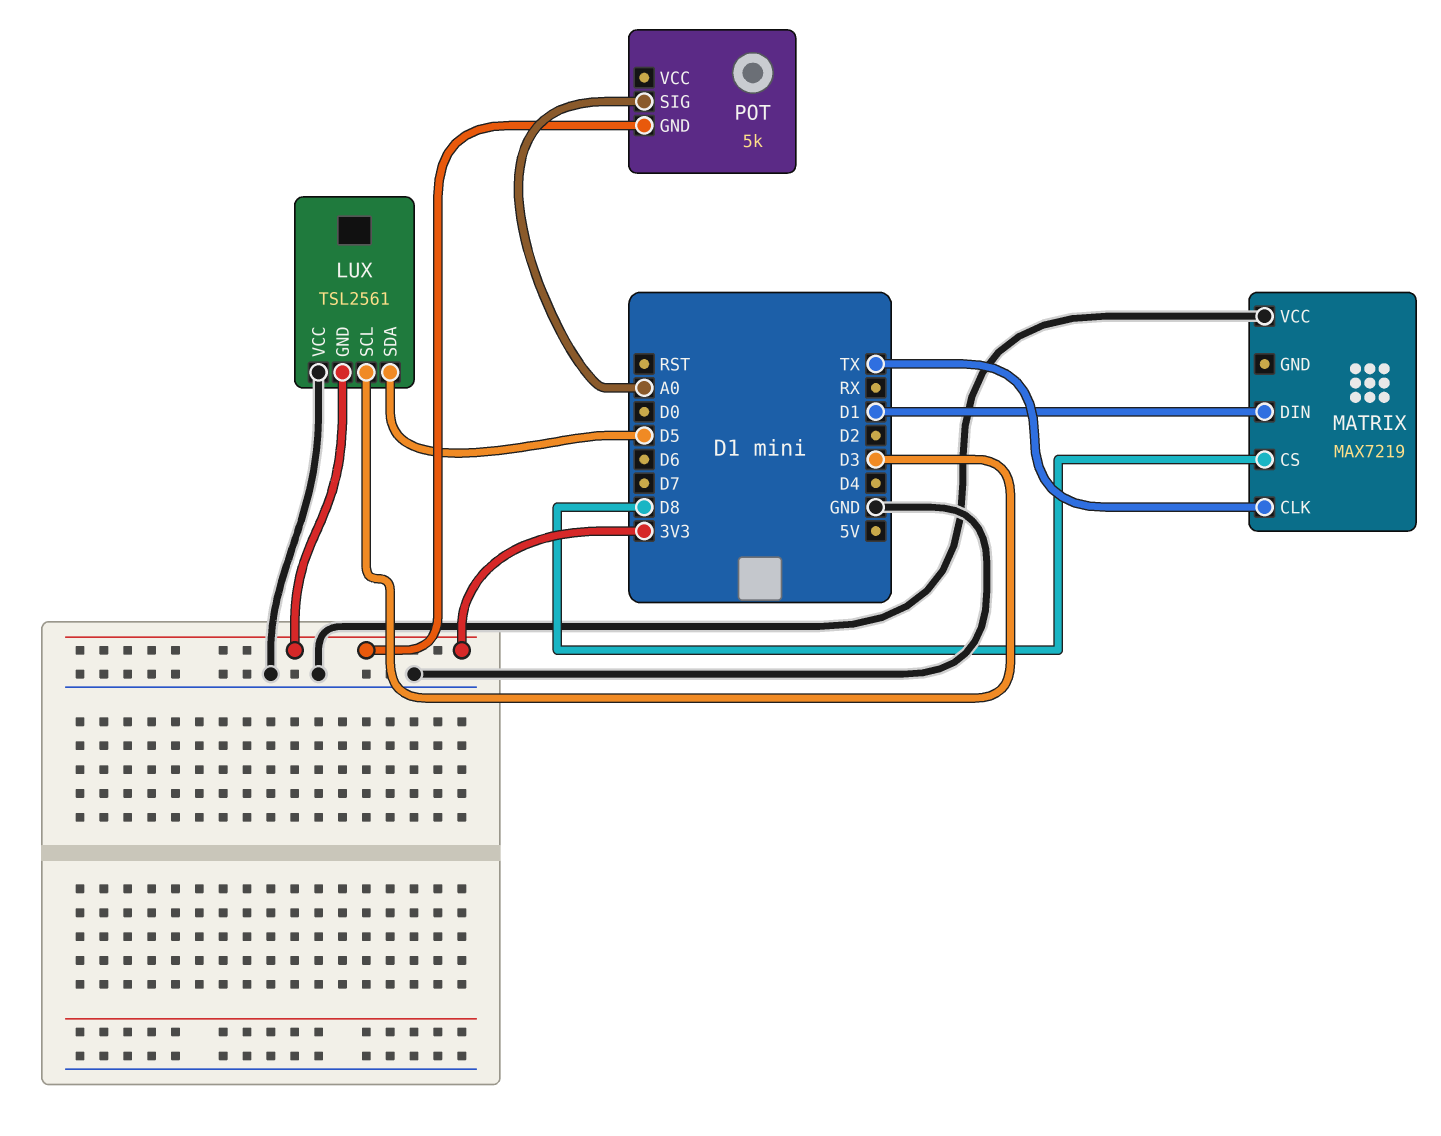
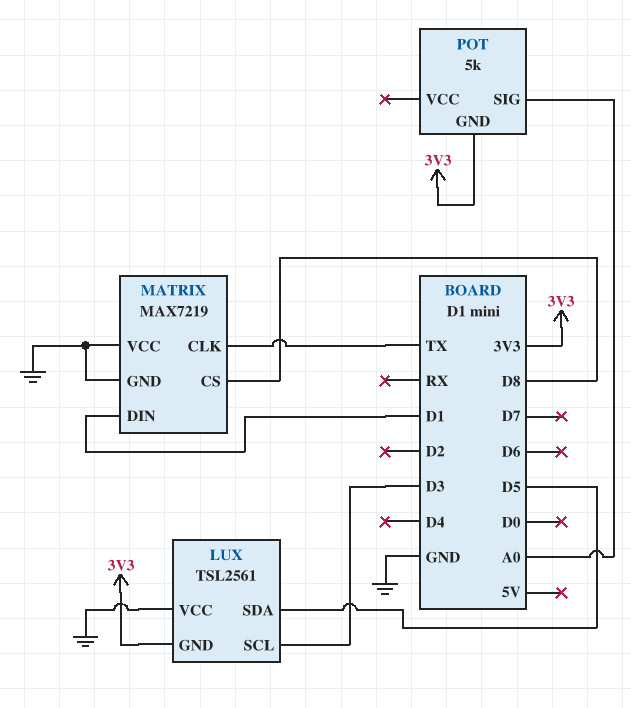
MATRIX pin GND: none -> GND

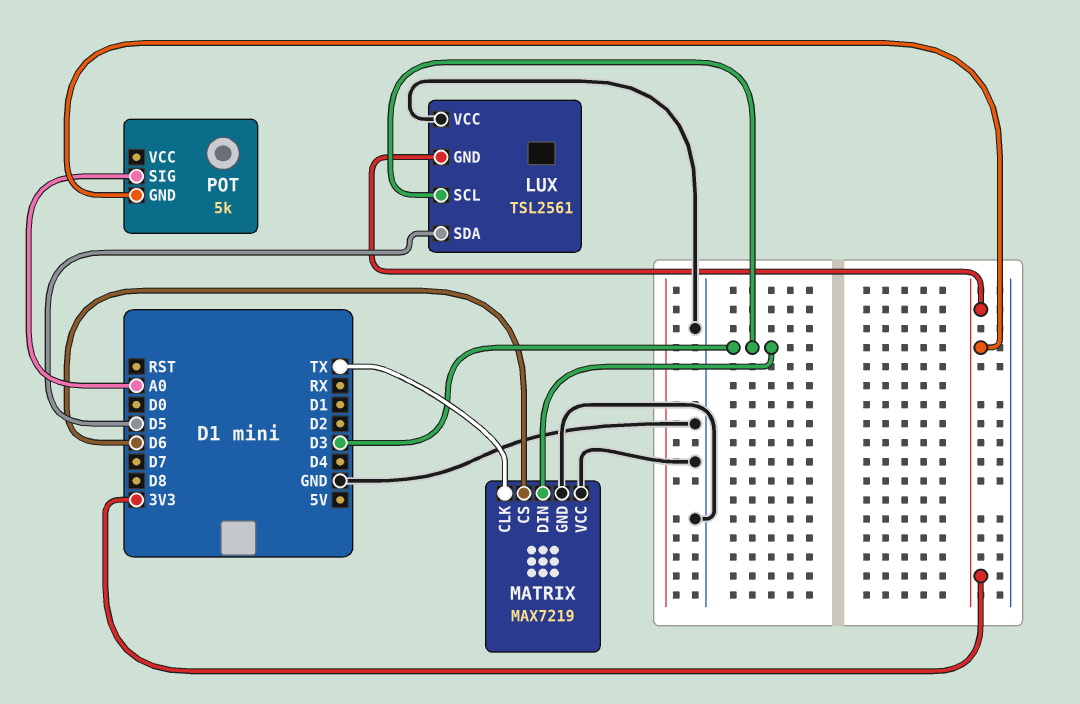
MATRIX pin CS: D8 -> D6
MATRIX pin DIN: D1 -> D3

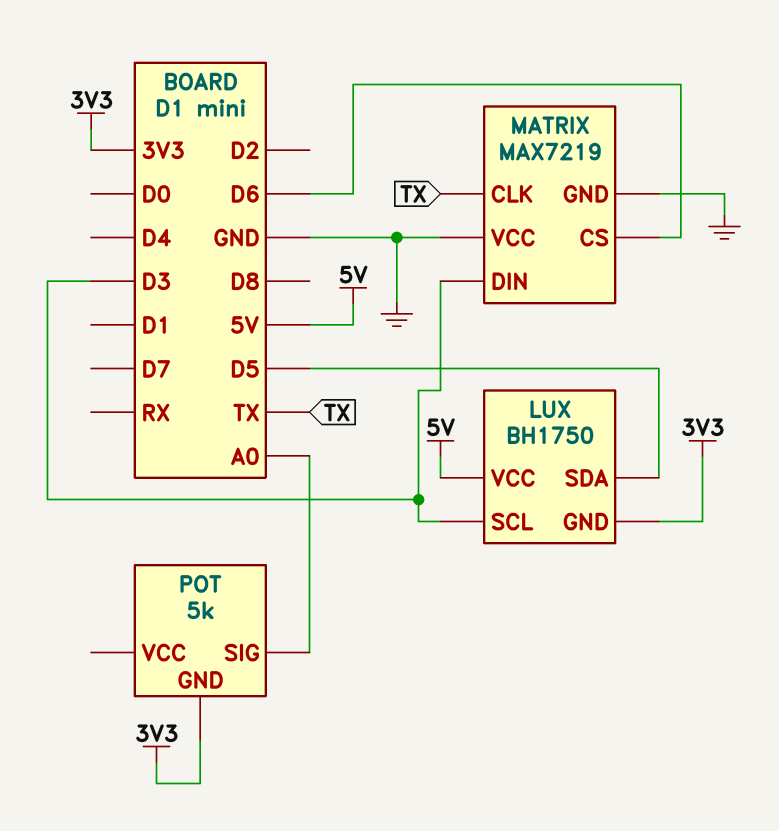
LUX: TSL2561 -> BH1750
LUX pin VCC: GND -> 5V

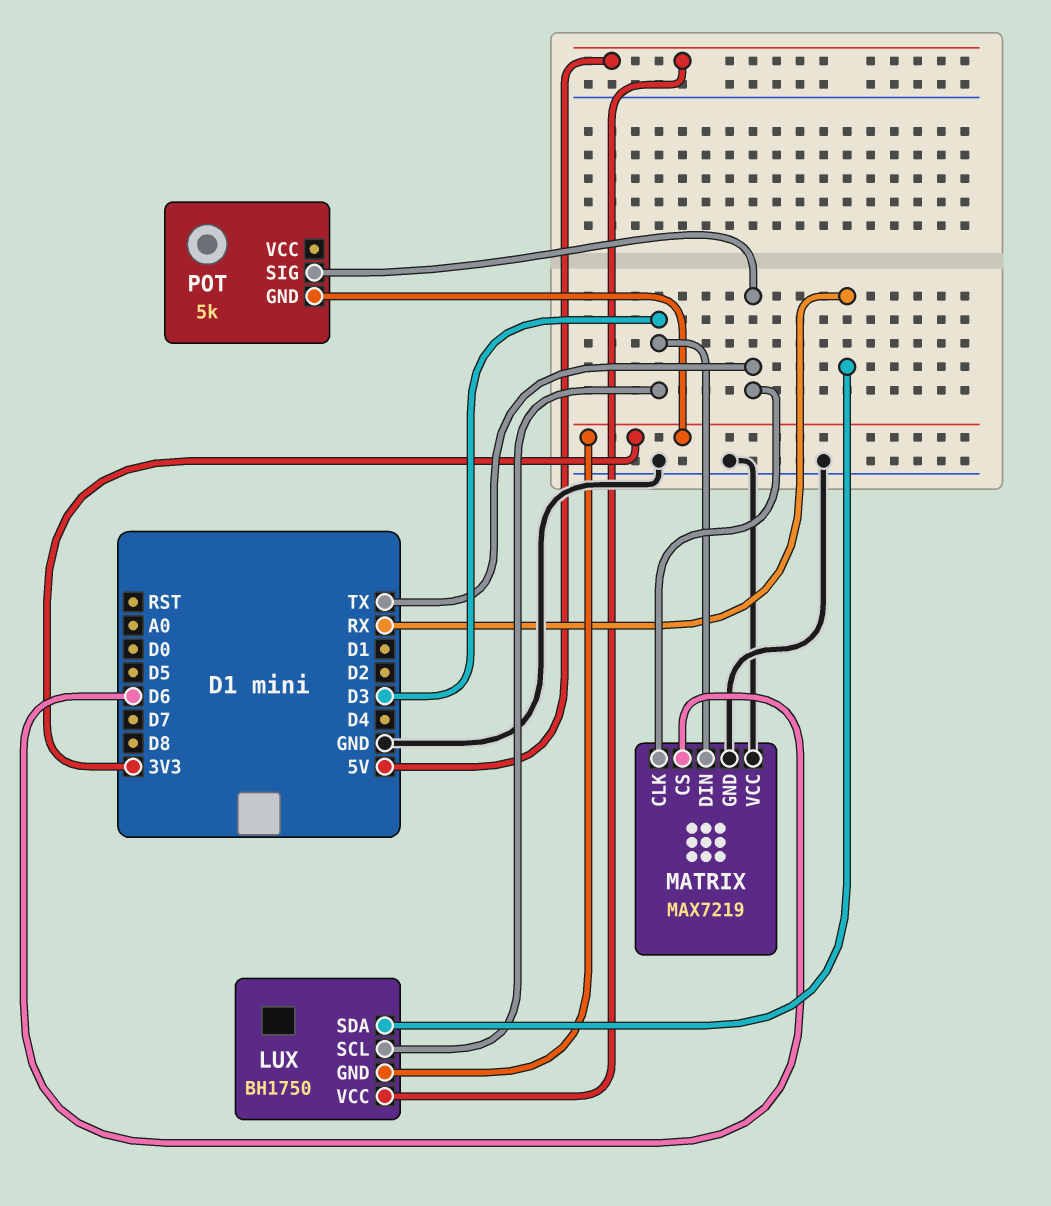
LUX pin SDA: D5 -> RX
POT pin SIG: A0 -> TX

